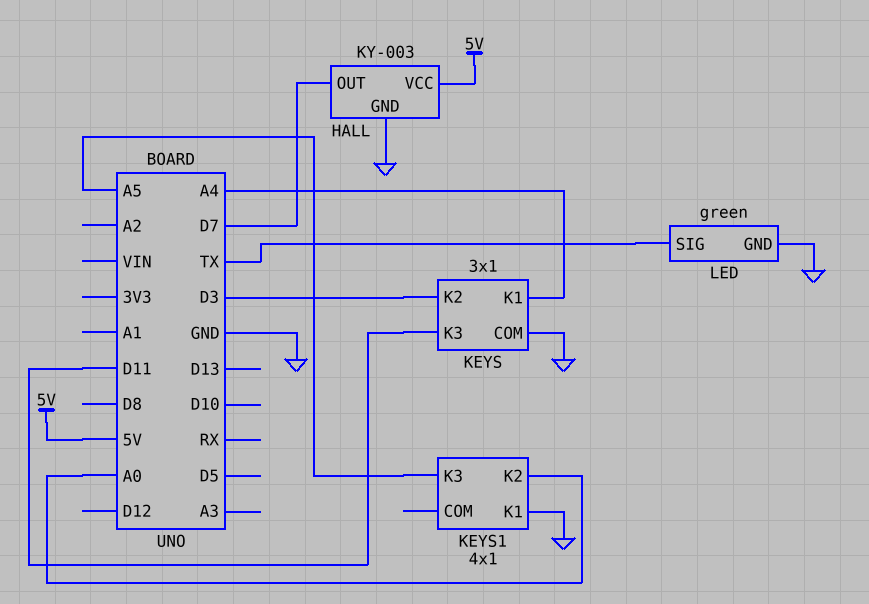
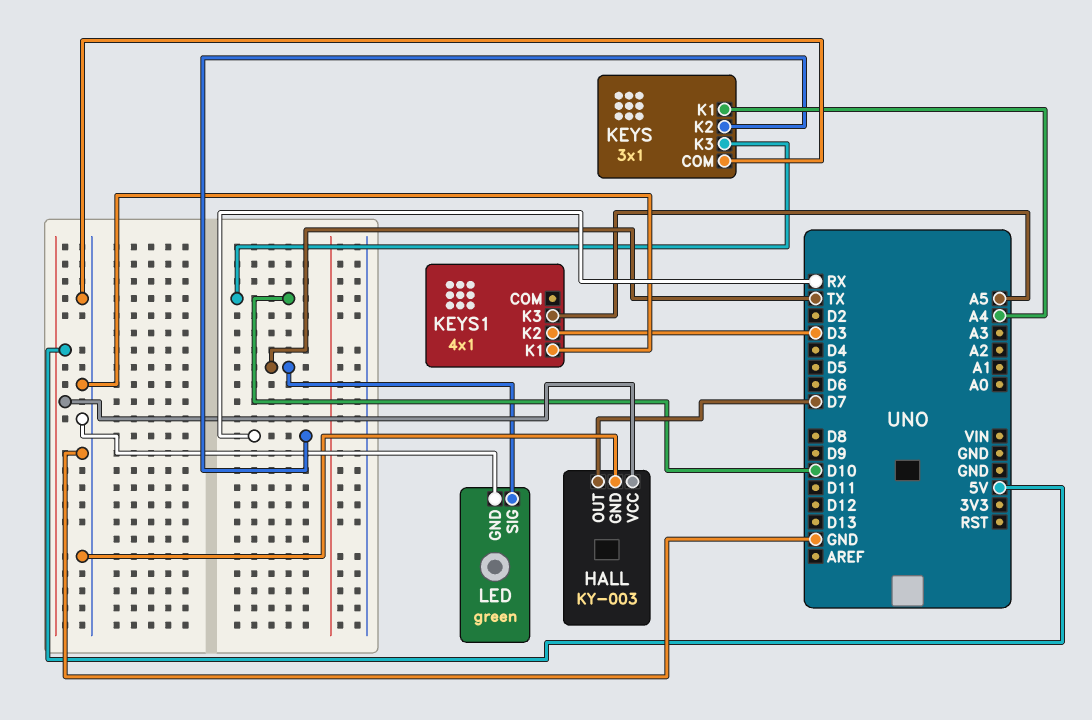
KEYS pin K2: D3 -> RX
KEYS pin K3: D11 -> D10
KEYS1 pin K2: A0 -> D3

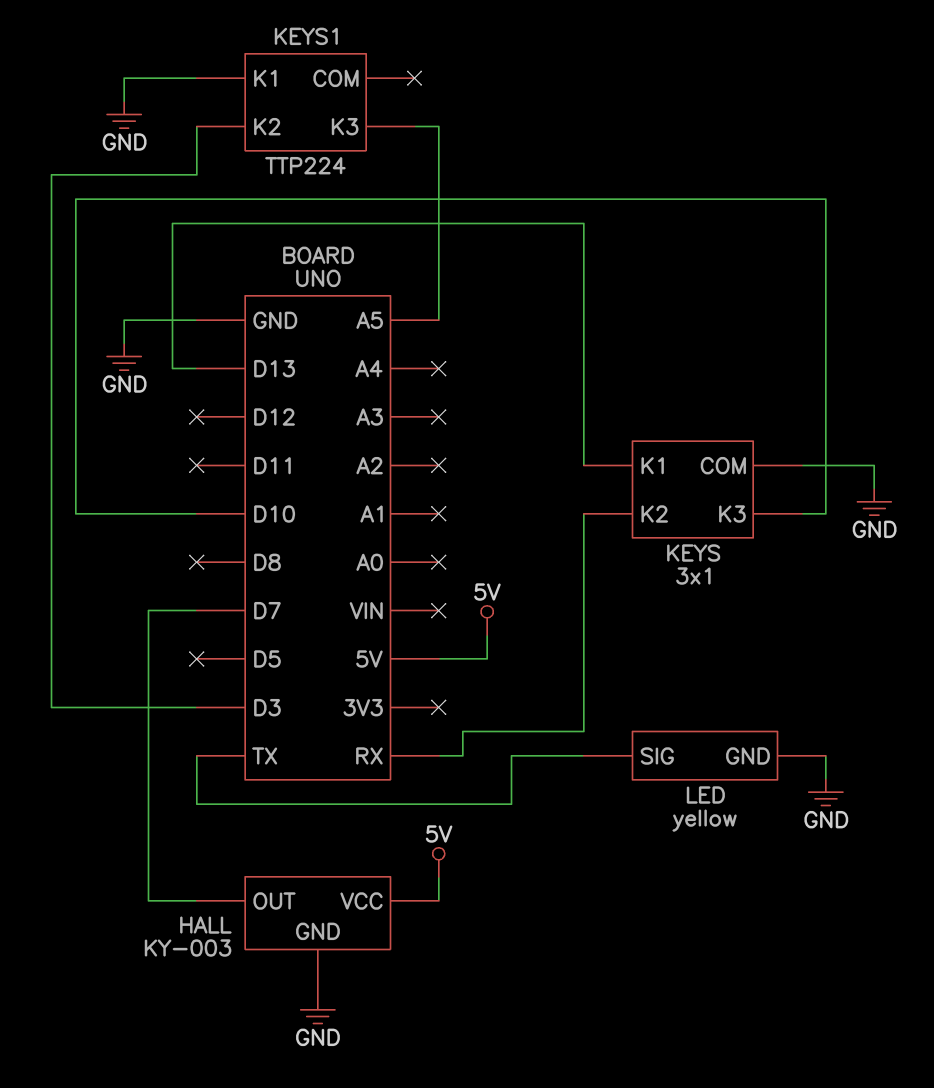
KEYS pin K1: A4 -> D13
KEYS1: 4x1 -> TTP224
LED: green -> yellow

